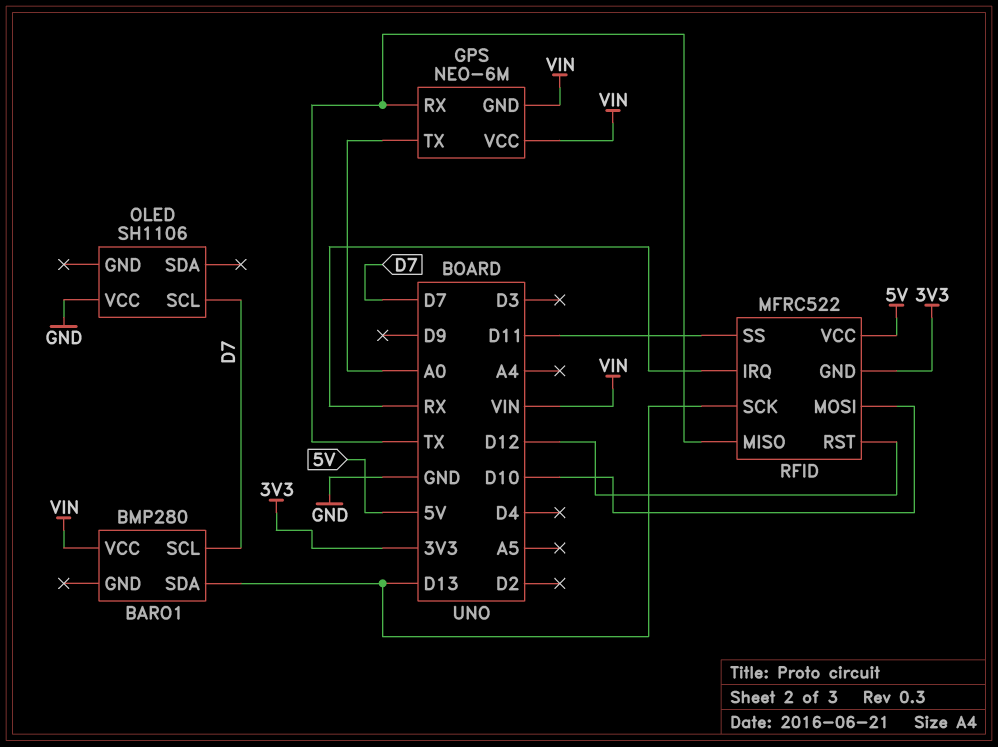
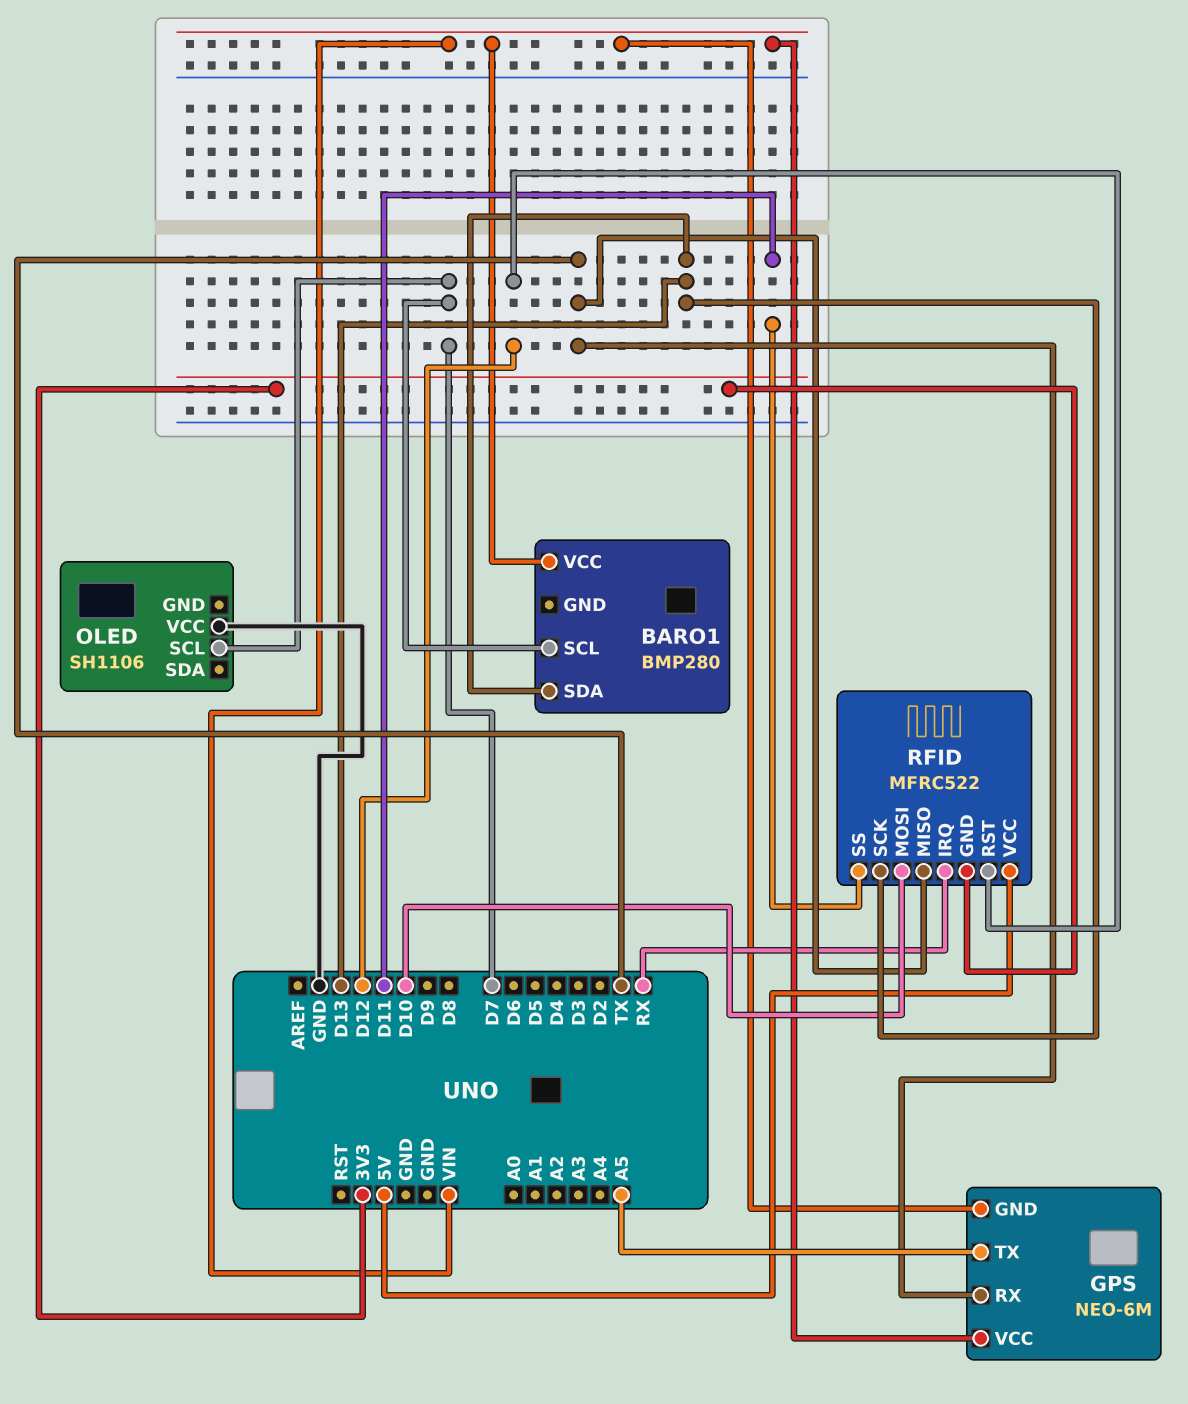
GPS pin TX: A0 -> A5

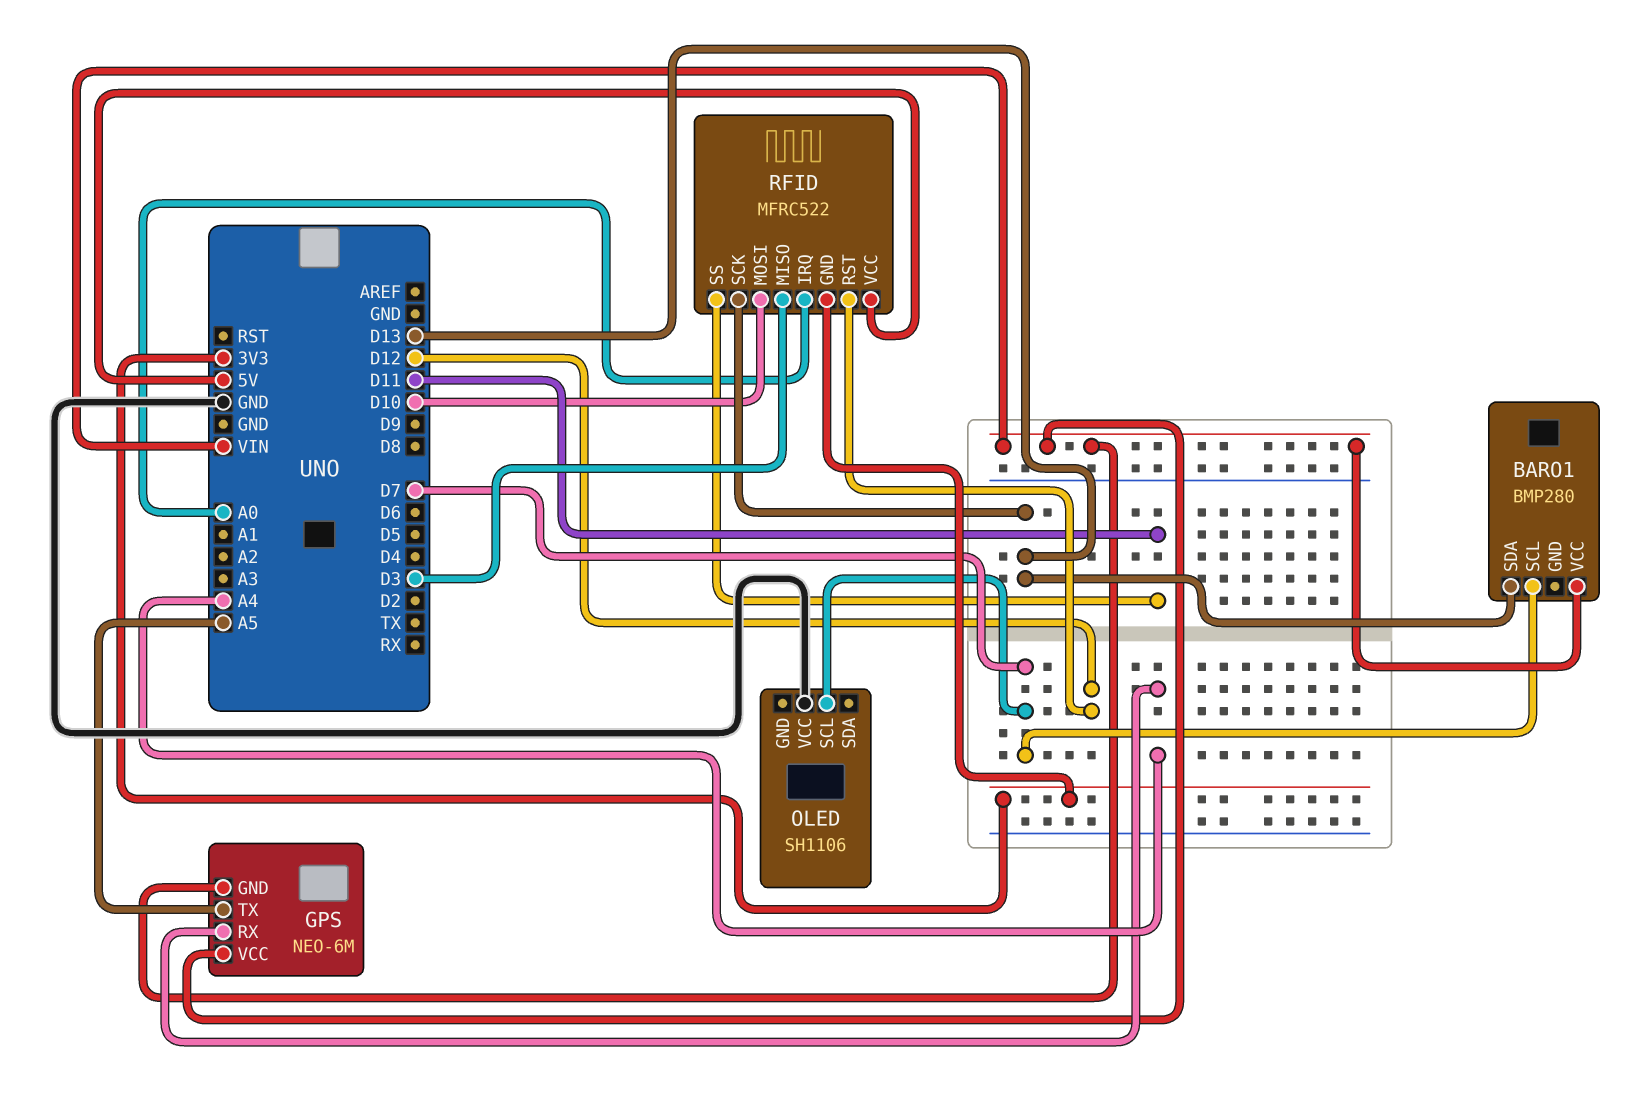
GPS pin RX: TX -> A4
RFID pin IRQ: RX -> A0
RFID pin MISO: TX -> D3

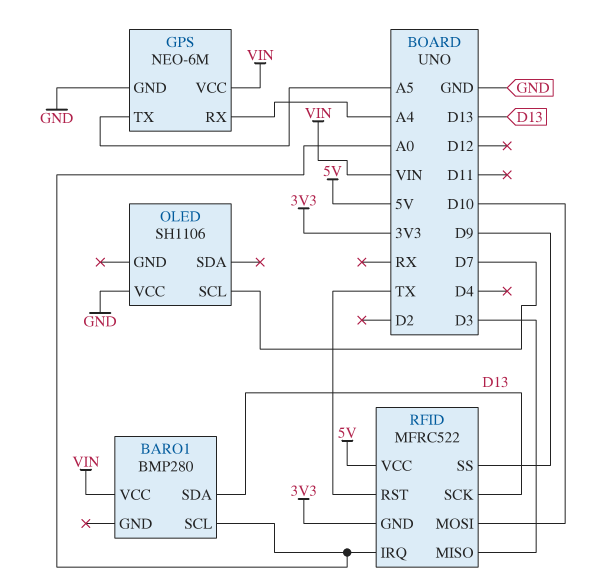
BARO1 pin SCL: D7 -> A0
GPS pin GND: VIN -> GND
RFID pin RST: D12 -> TX
RFID pin SS: D11 -> D9

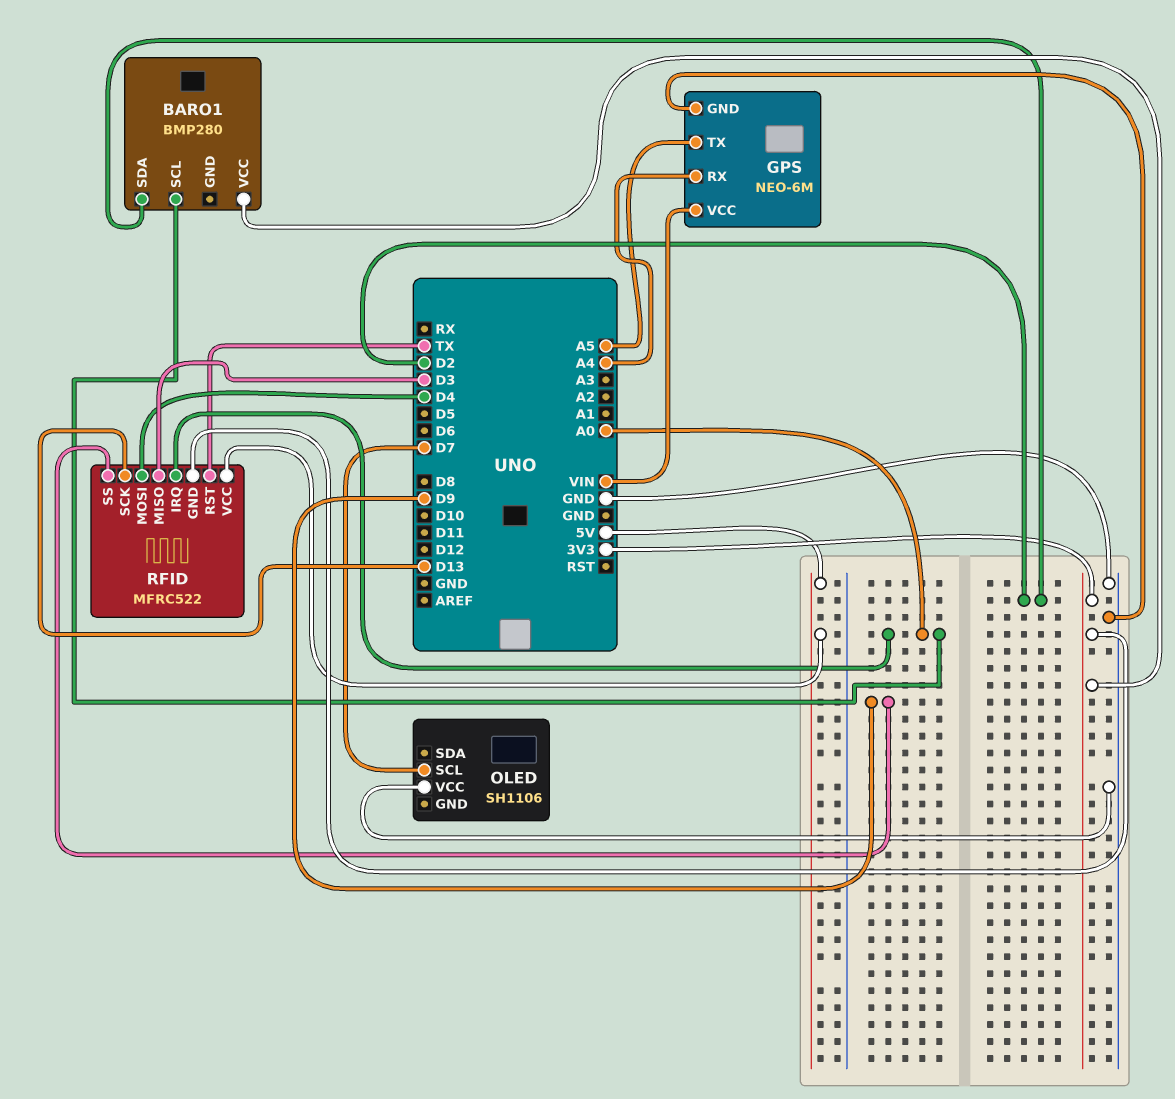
BARO1 pin SDA: D13 -> D2
BARO1 pin VCC: VIN -> 3V3
RFID pin MOSI: D10 -> D4

